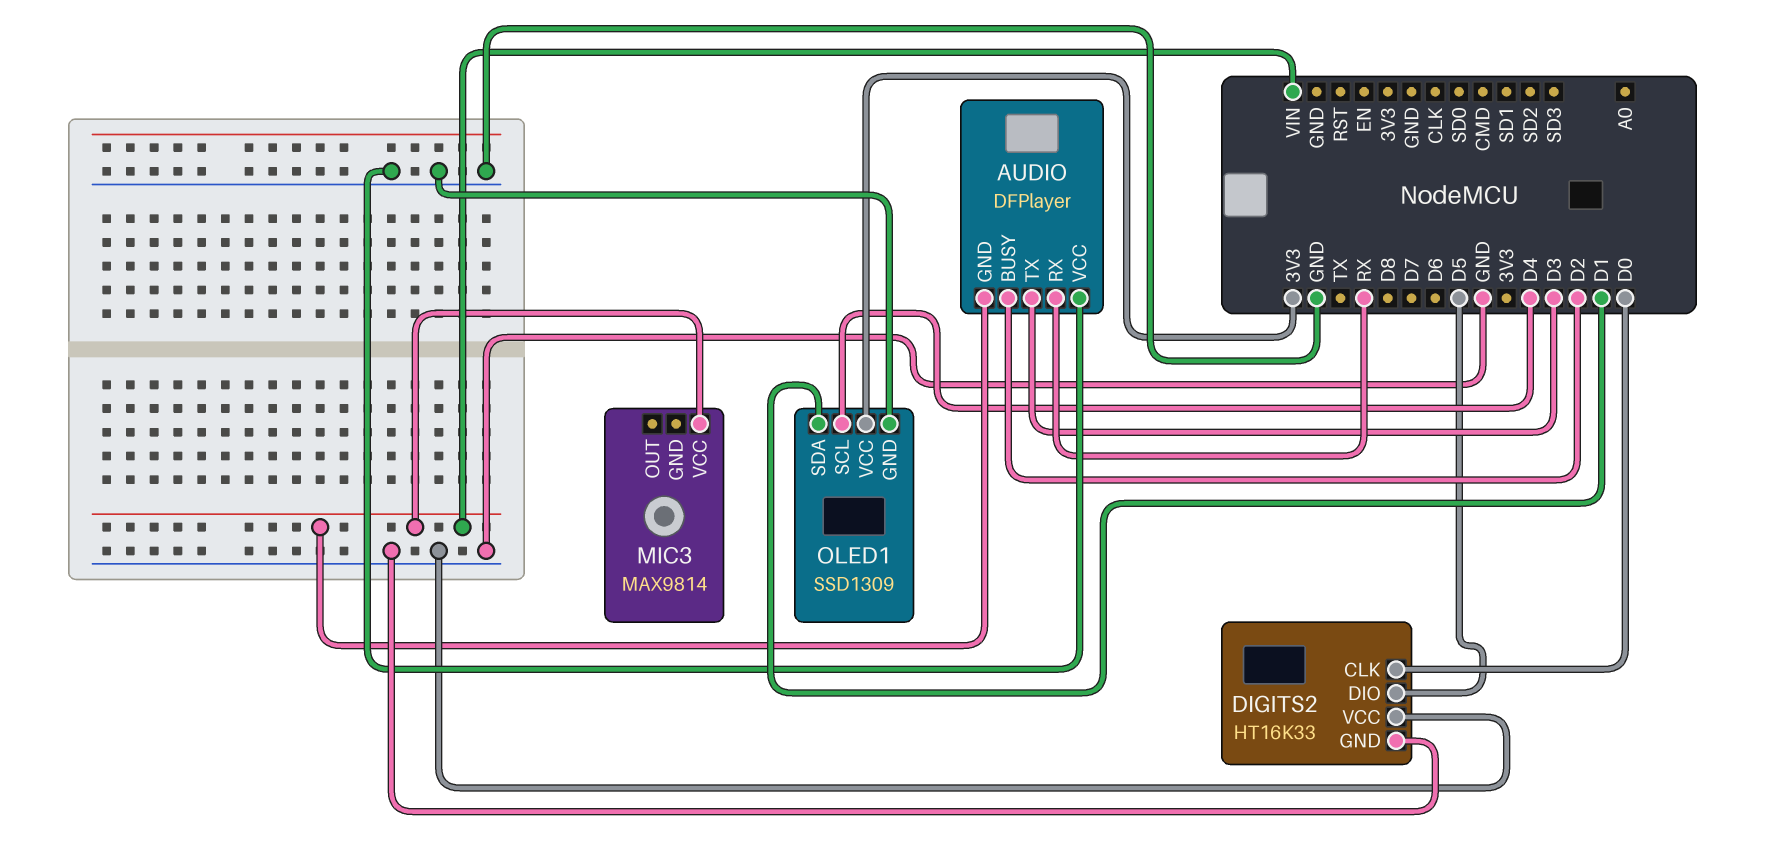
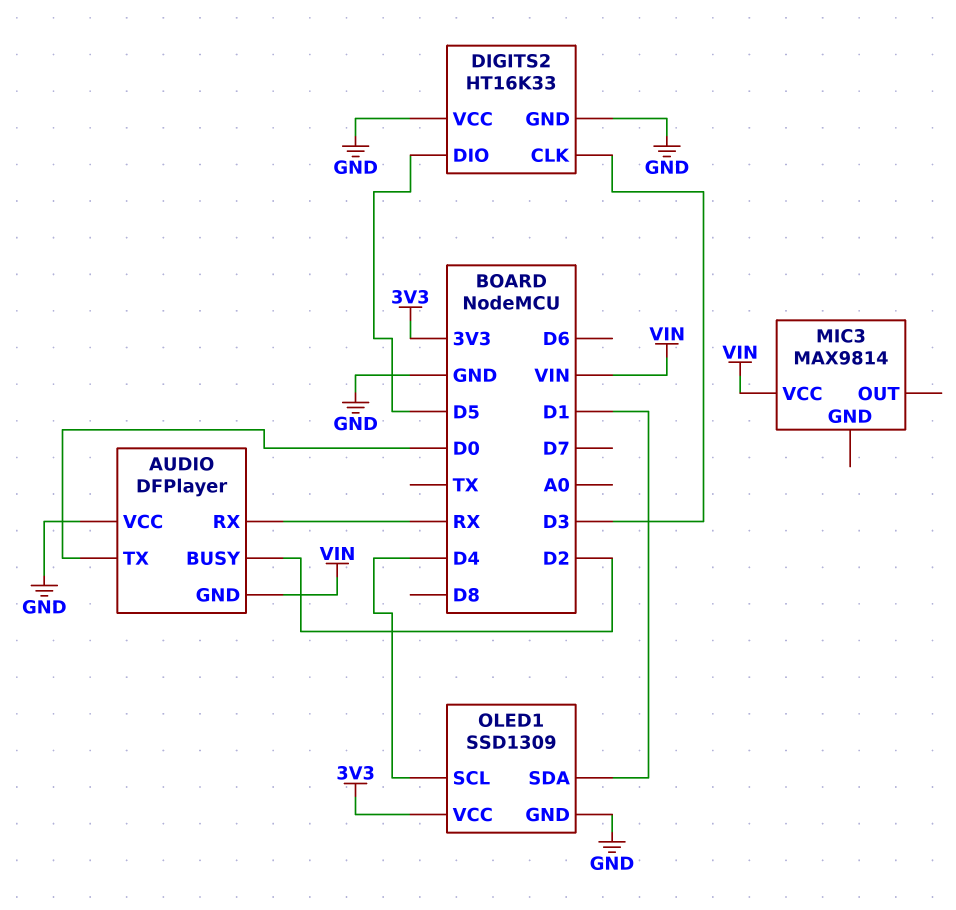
AUDIO pin TX: D3 -> D0
DIGITS2 pin CLK: D0 -> D3

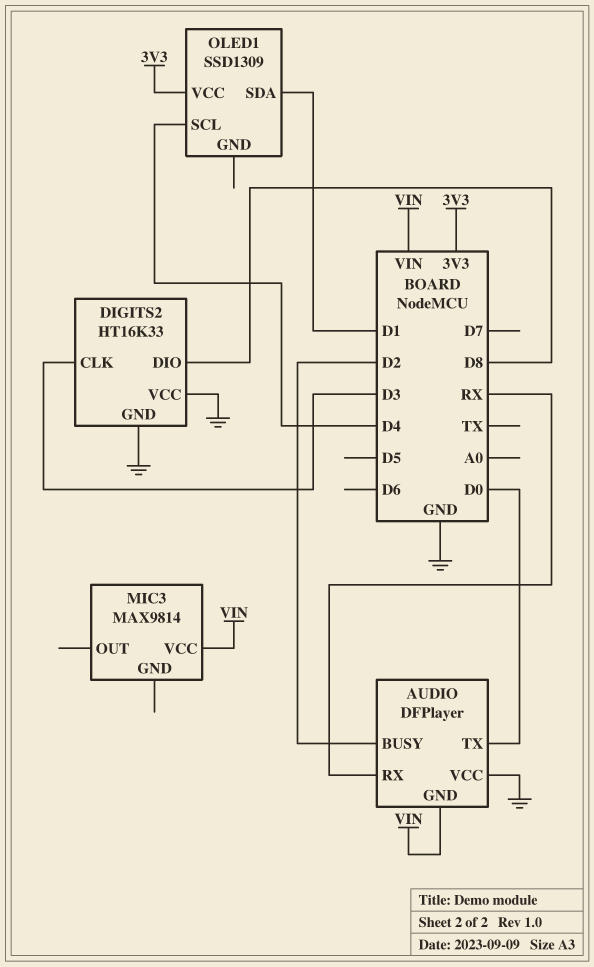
DIGITS2 pin DIO: D5 -> D8
OLED1 pin GND: GND -> none

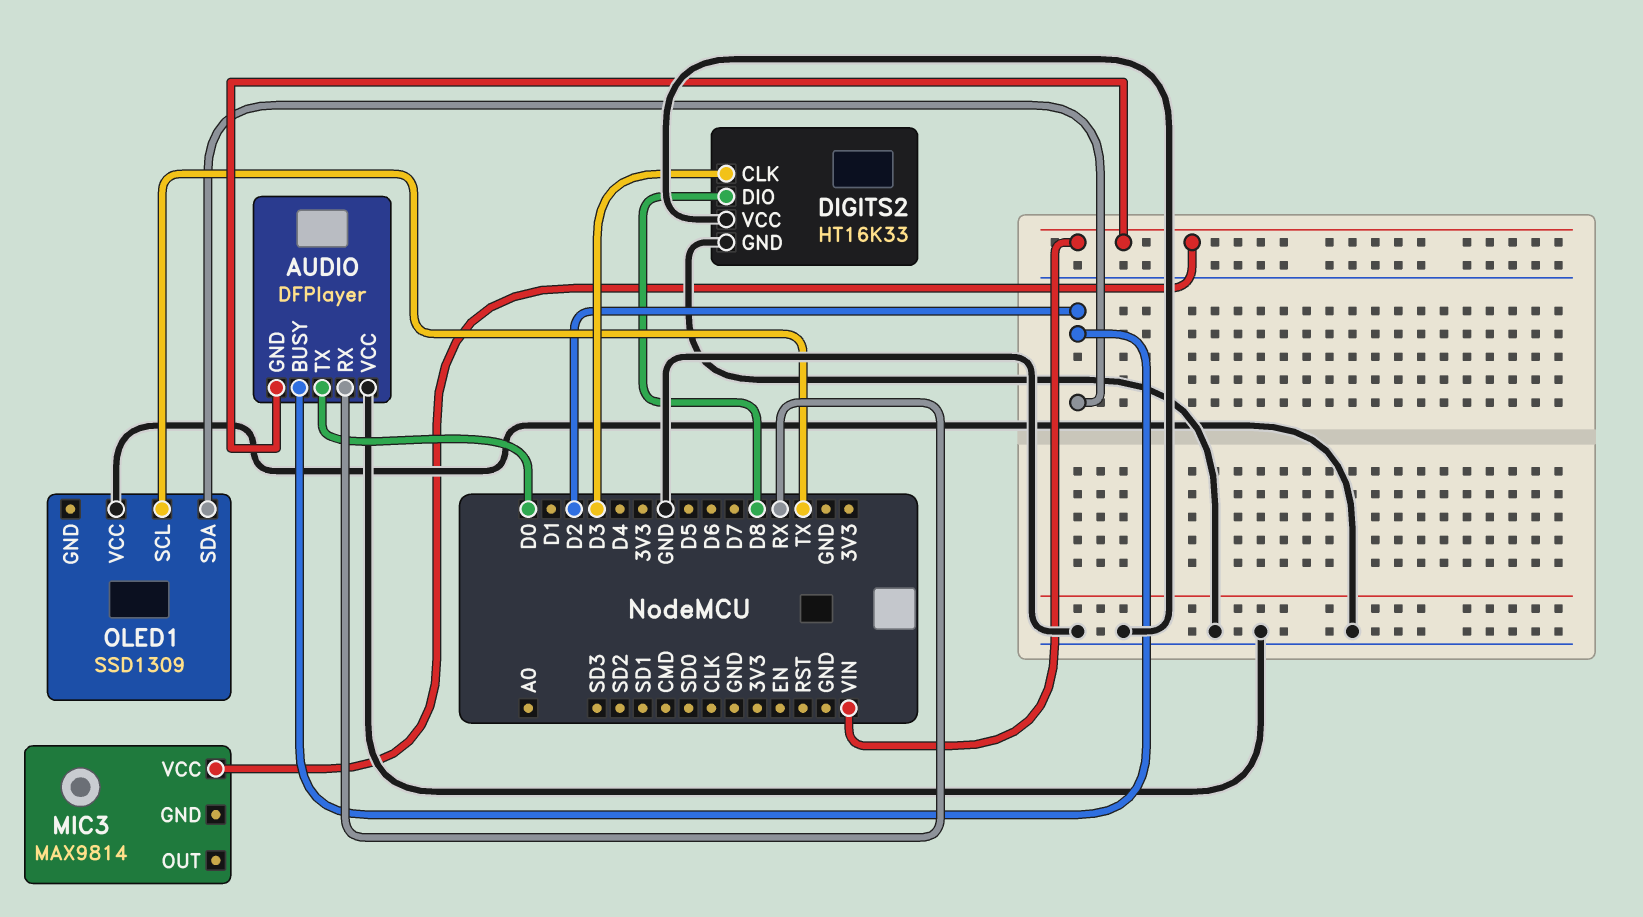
OLED1 pin SCL: D4 -> TX
OLED1 pin SDA: D1 -> D2
OLED1 pin VCC: 3V3 -> GND

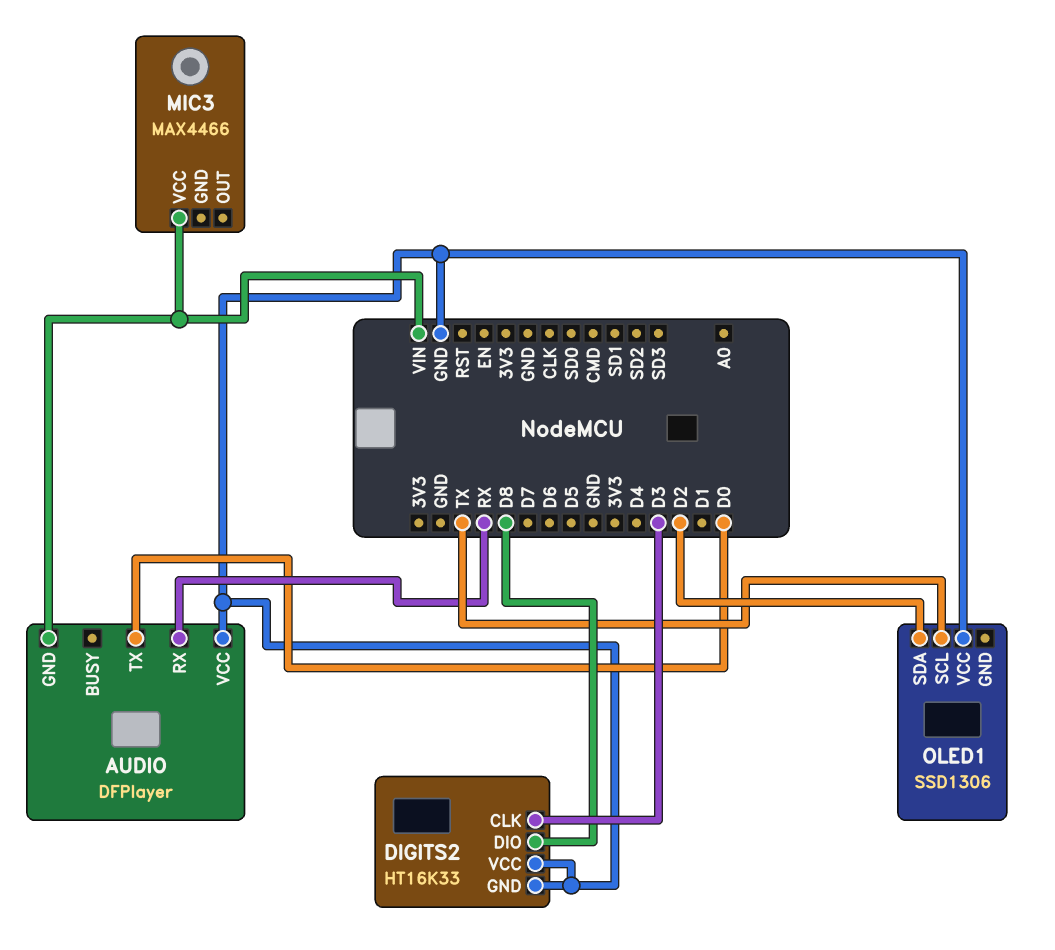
AUDIO pin BUSY: D2 -> none
MIC3: MAX9814 -> MAX4466
OLED1: SSD1309 -> SSD1306

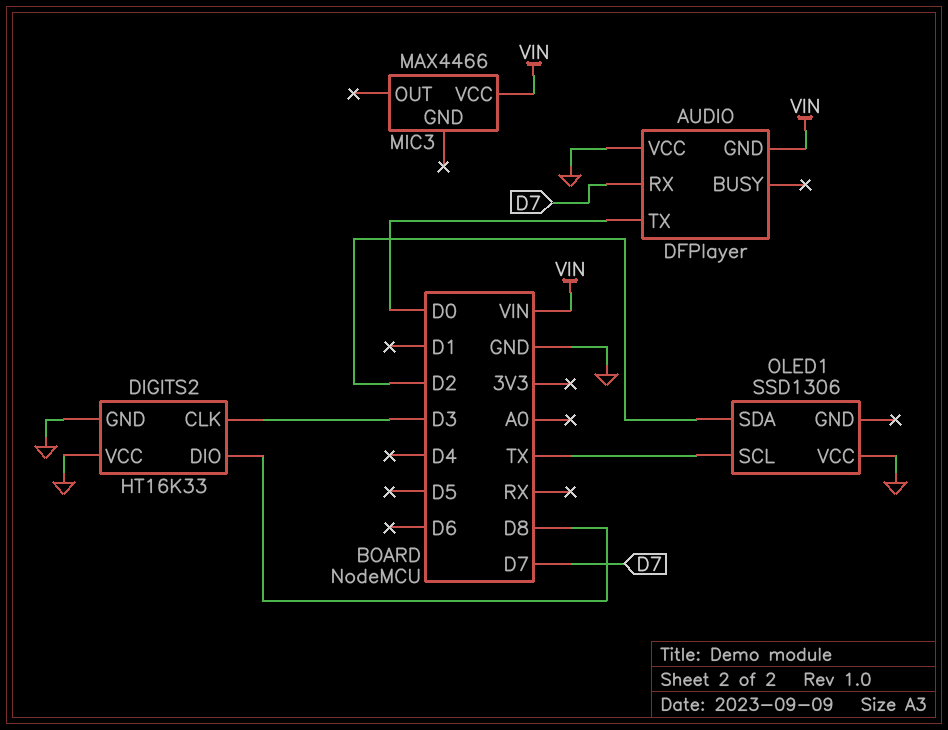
AUDIO pin RX: RX -> D7

